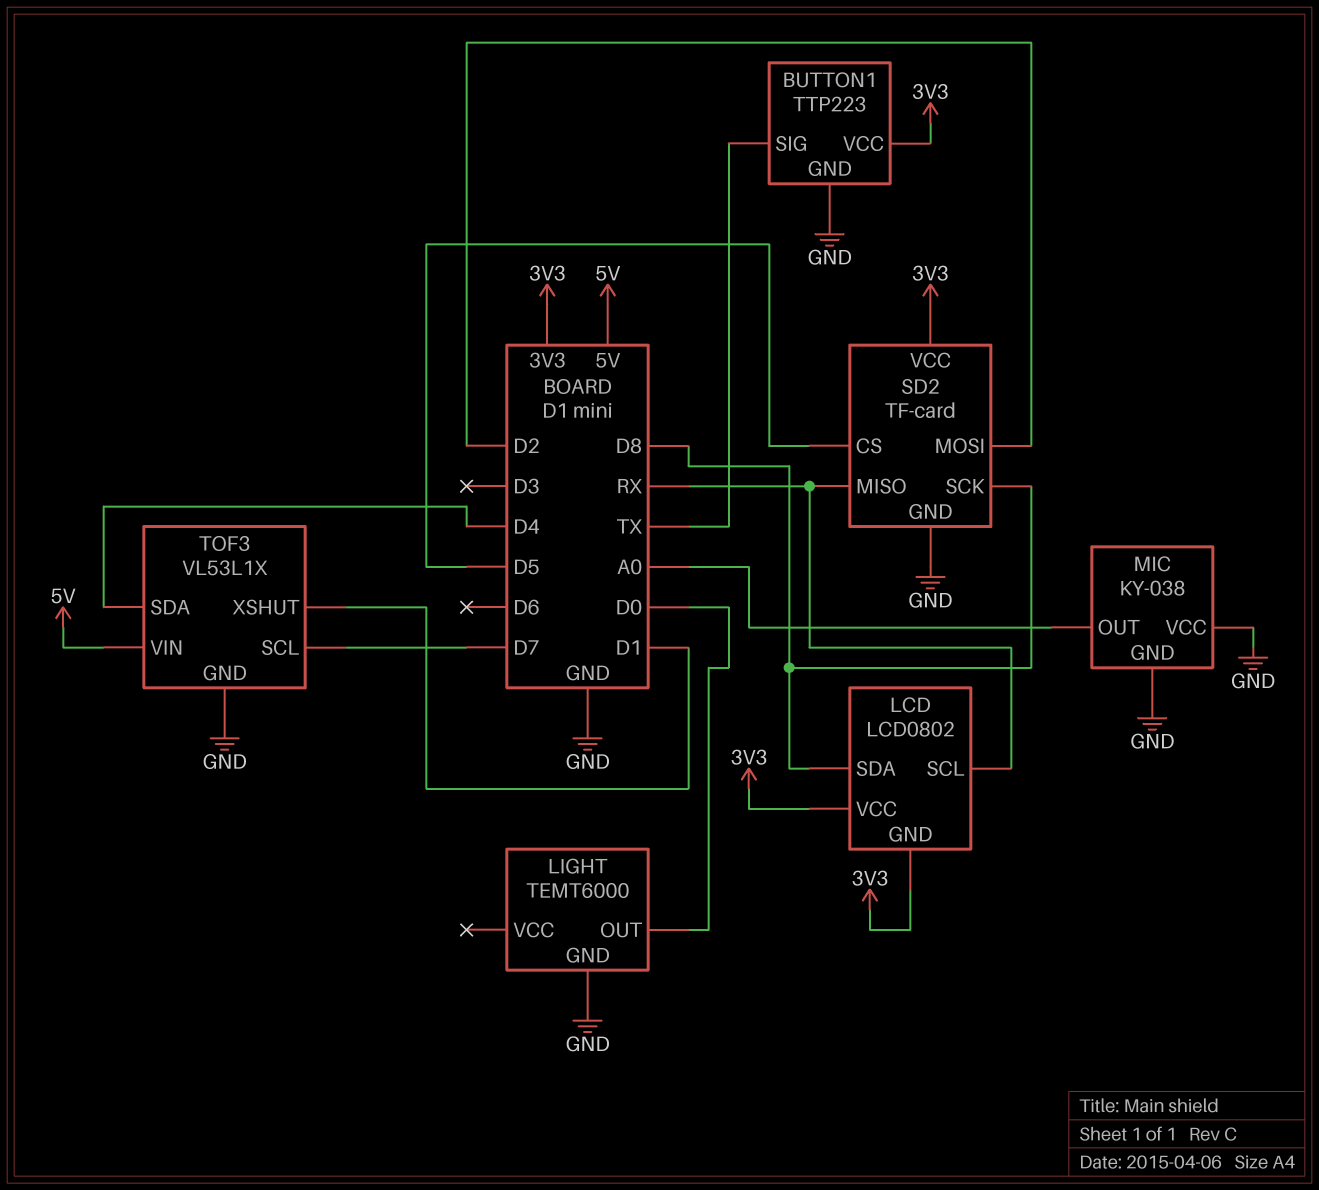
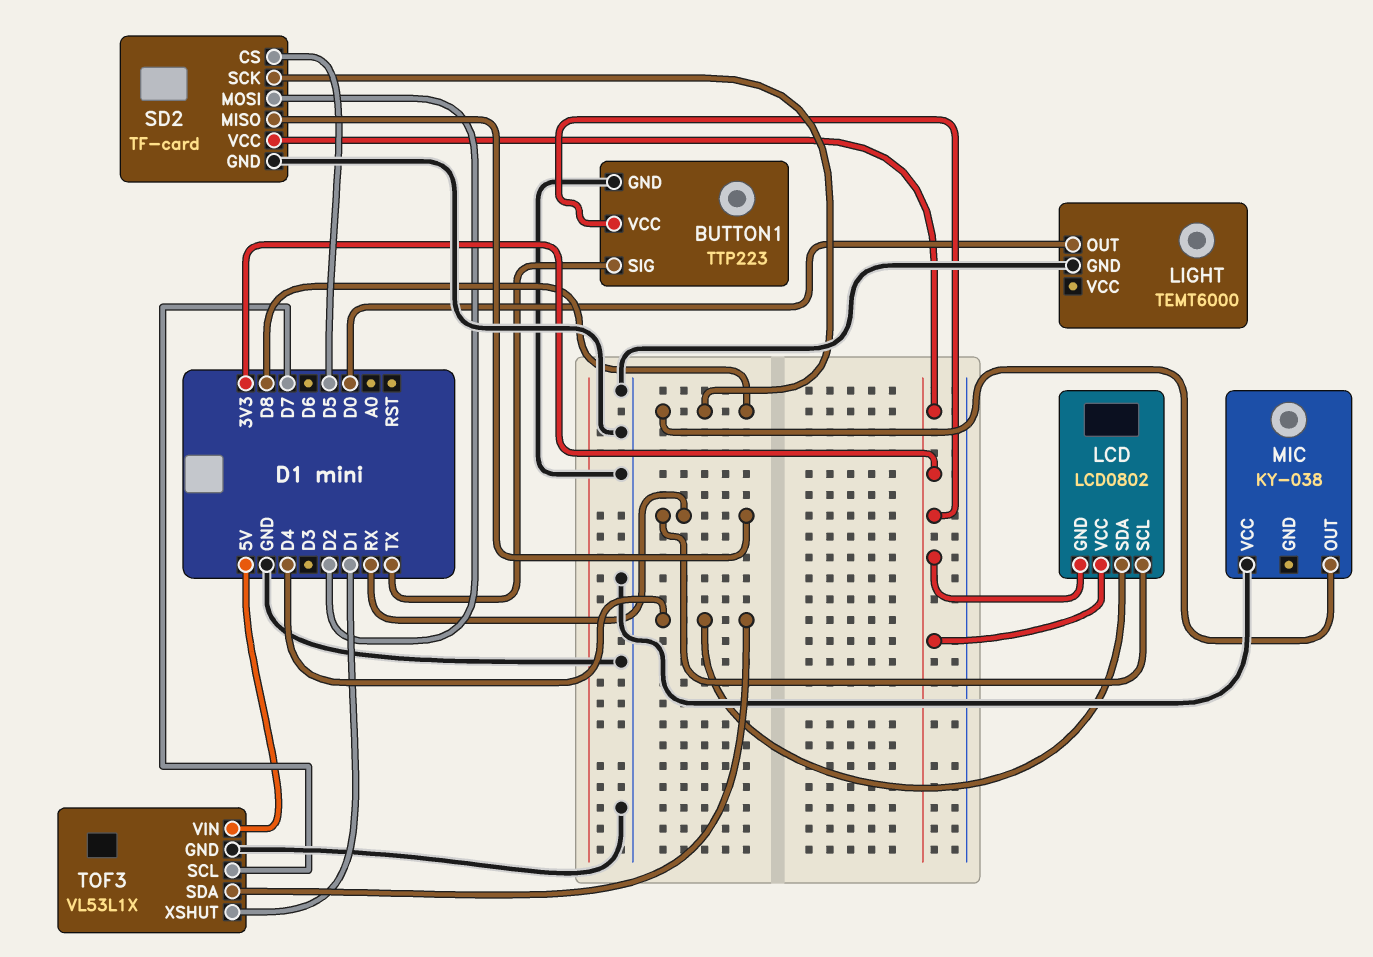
LCD pin SDA: D8 -> D4
MIC pin GND: GND -> none
MIC pin OUT: A0 -> D8

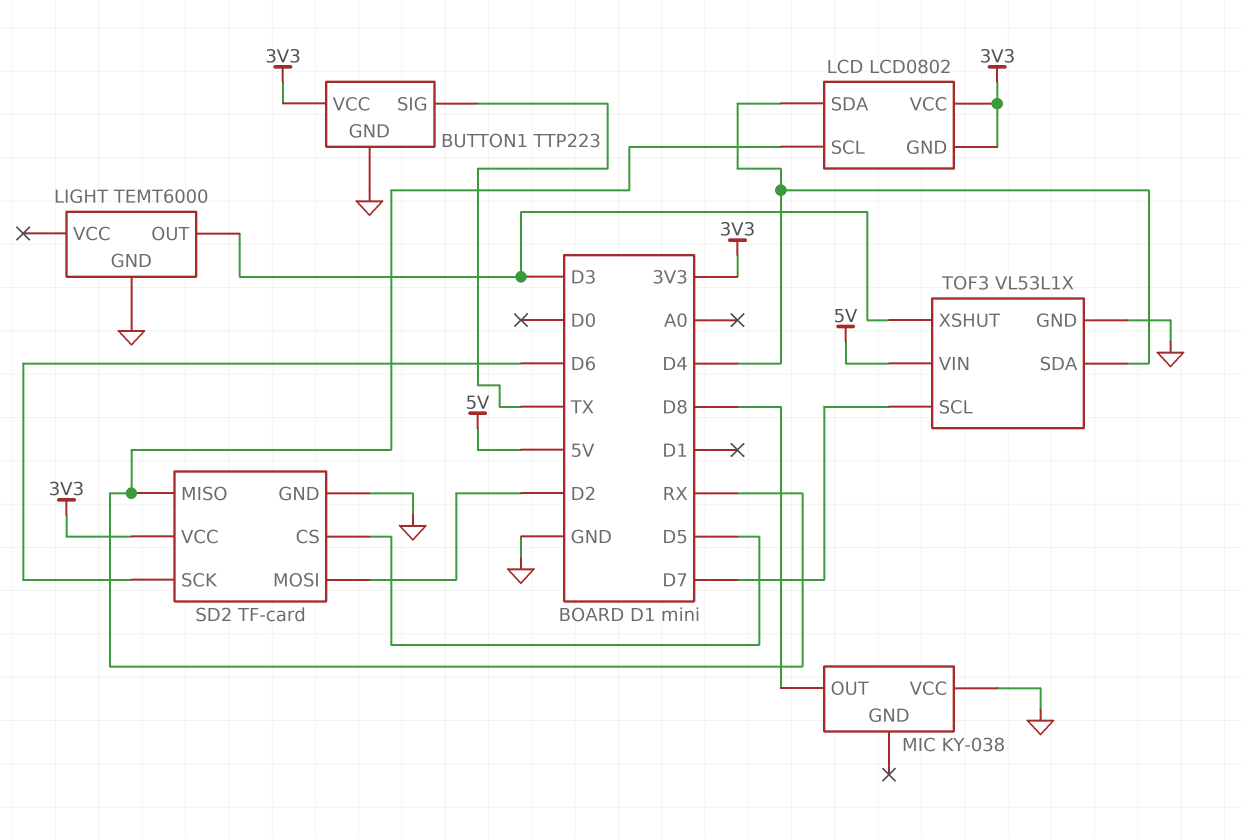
LIGHT pin OUT: D0 -> D3
SD2 pin SCK: D8 -> D6
TOF3 pin XSHUT: D1 -> D3

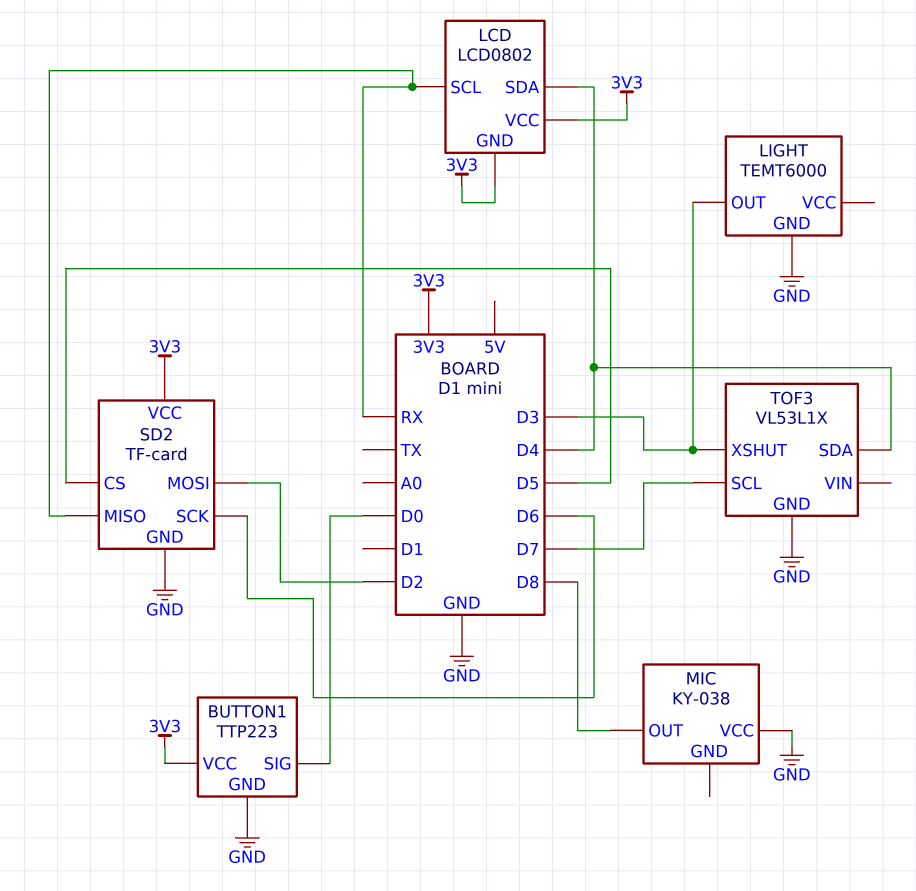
BUTTON1 pin SIG: TX -> D0
TOF3 pin VIN: 5V -> none

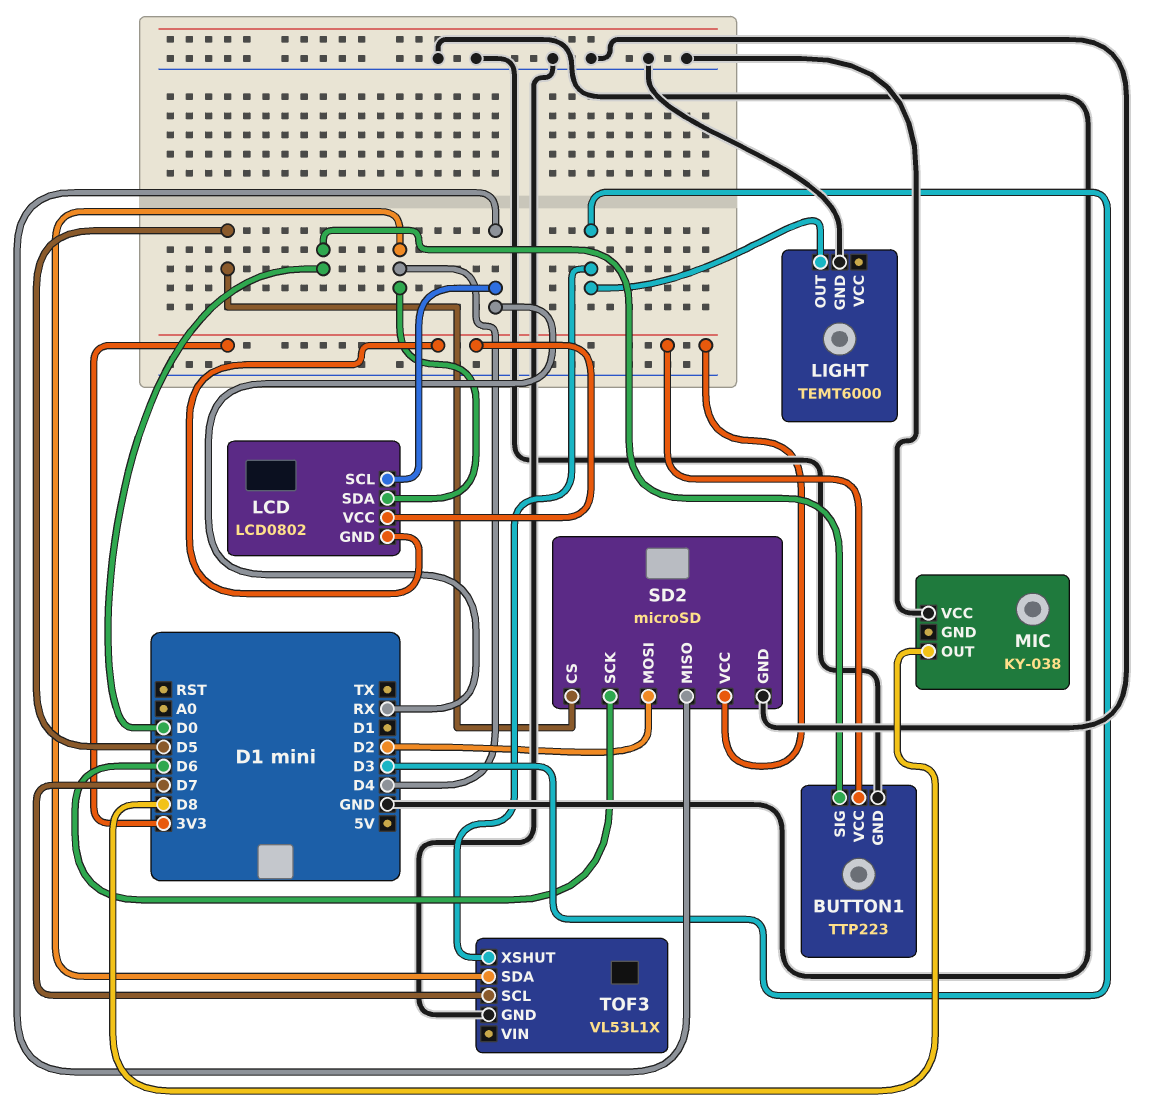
SD2: TF-card -> microSD

